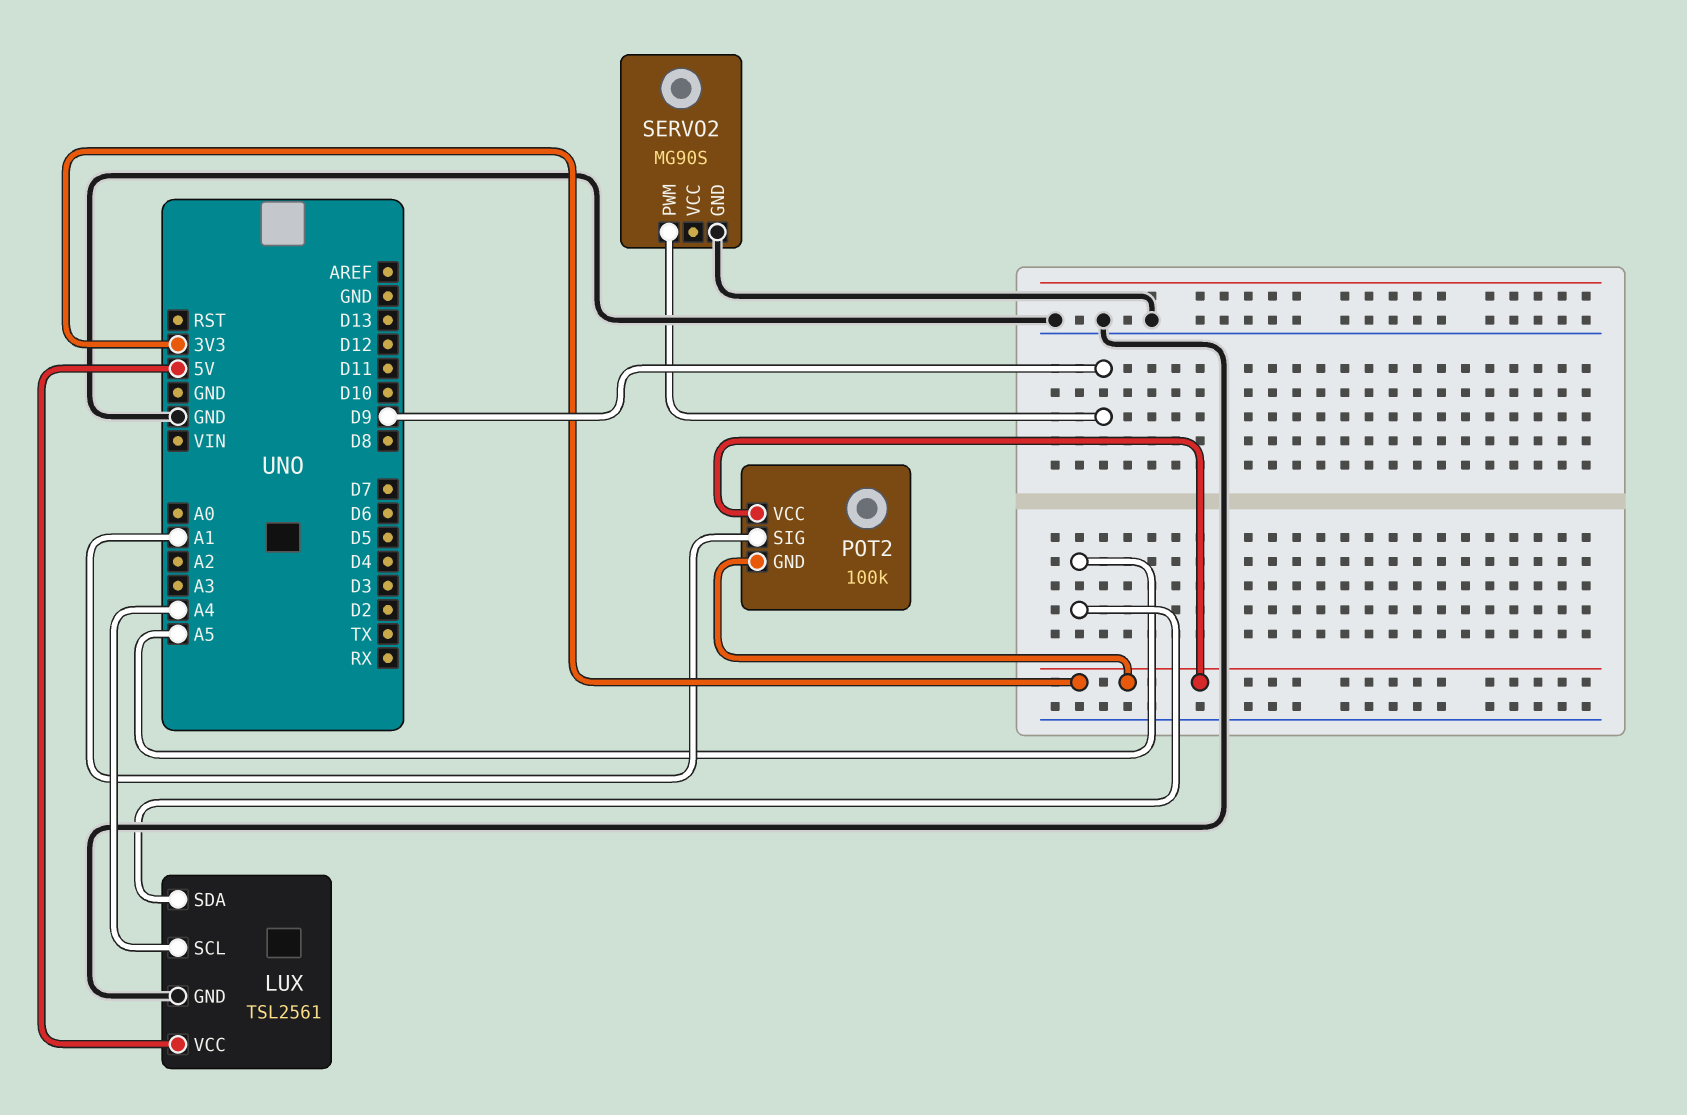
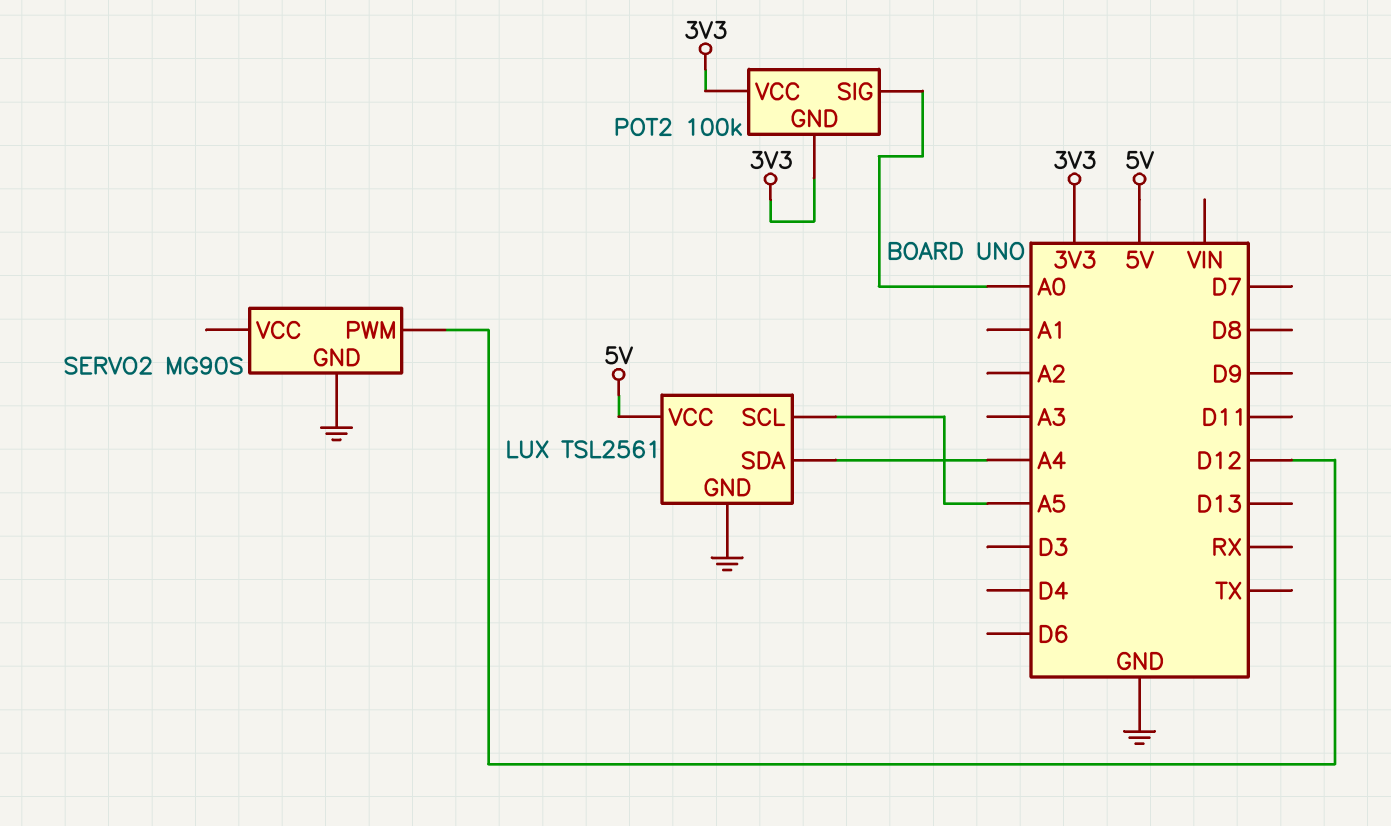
LUX pin SCL: A4 -> A5
LUX pin SDA: A5 -> A4
POT2 pin SIG: A1 -> A0
SERVO2 pin PWM: D9 -> D12

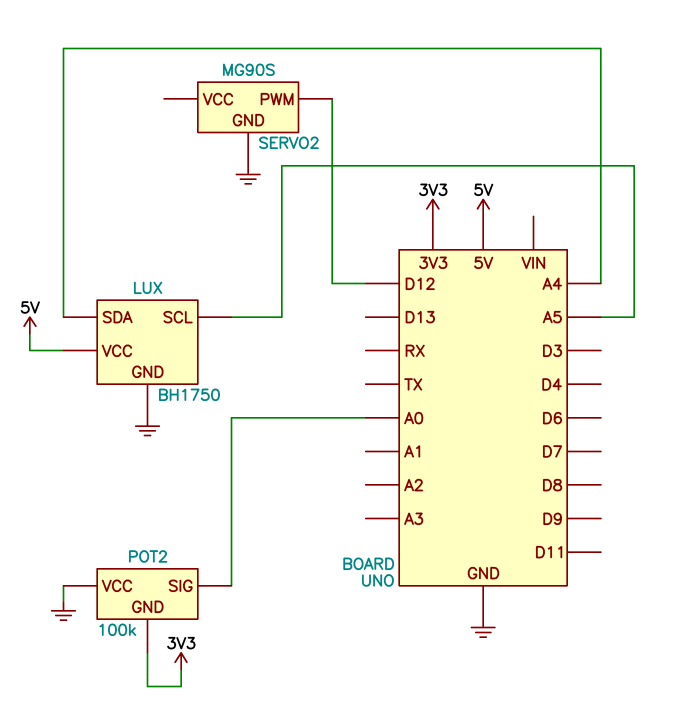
LUX: TSL2561 -> BH1750
POT2 pin VCC: 3V3 -> GND

